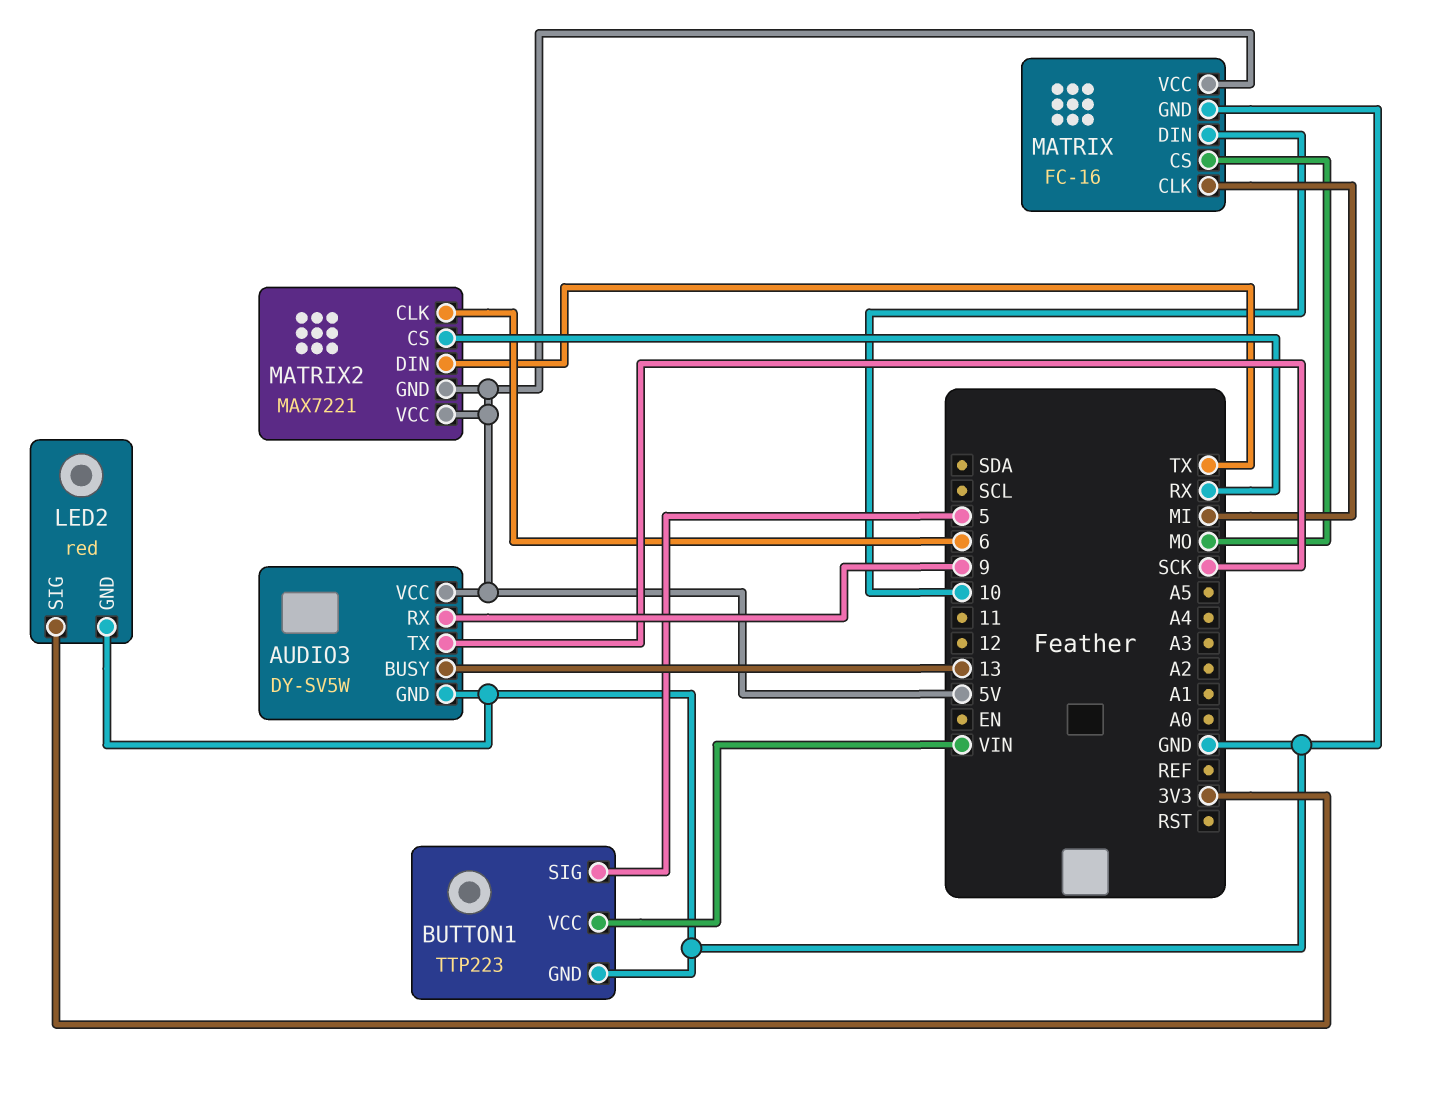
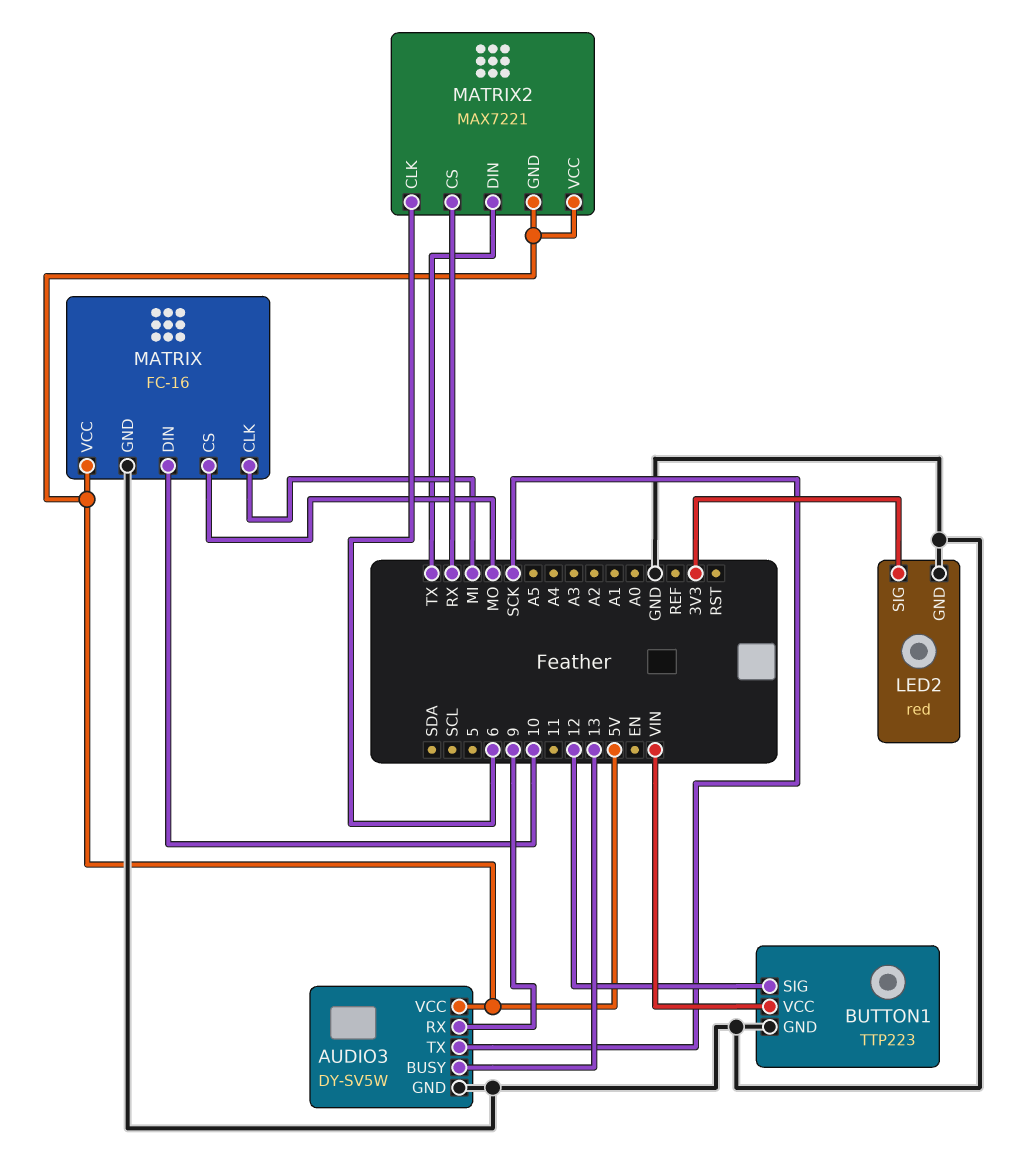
BUTTON1 pin SIG: 5 -> 12

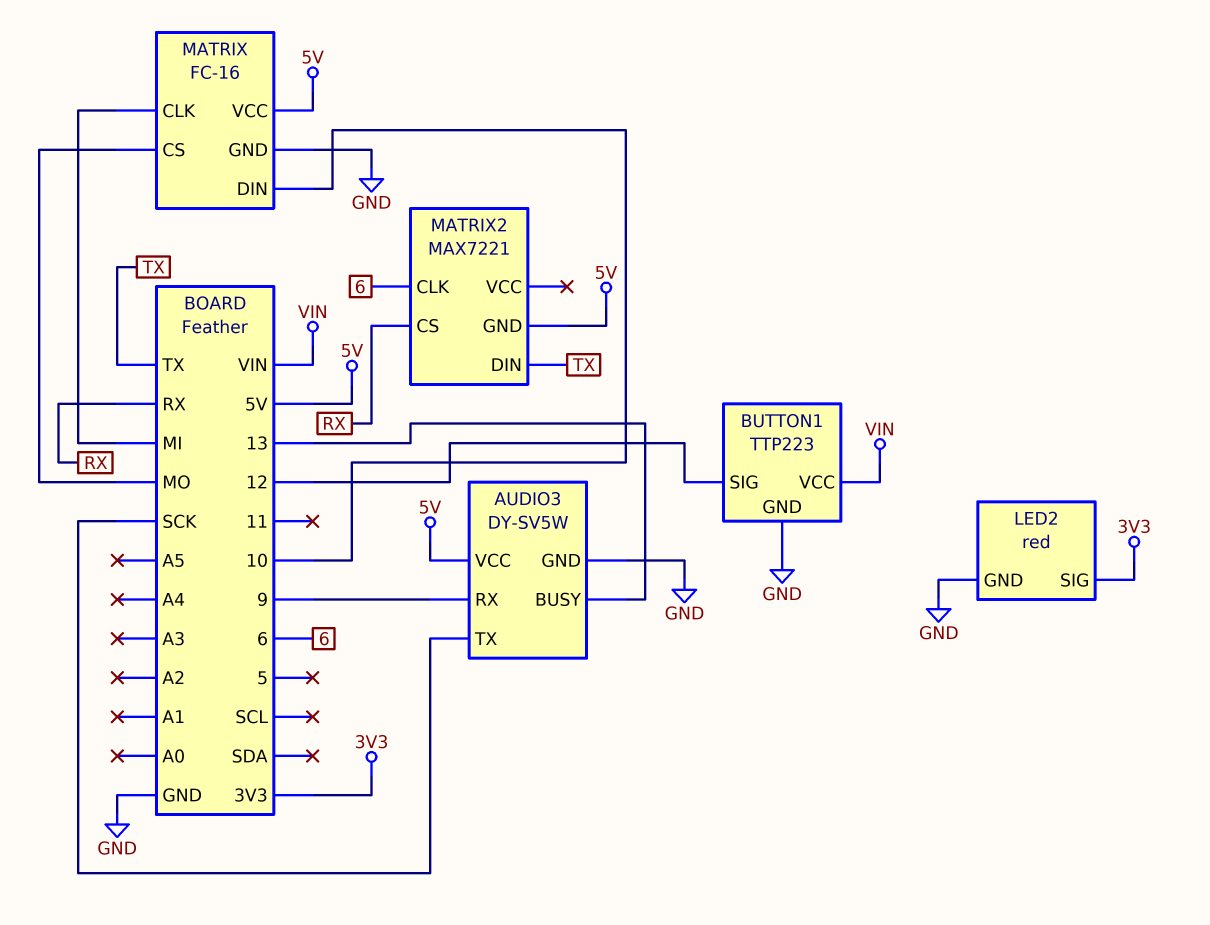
MATRIX2 pin VCC: 5V -> none

